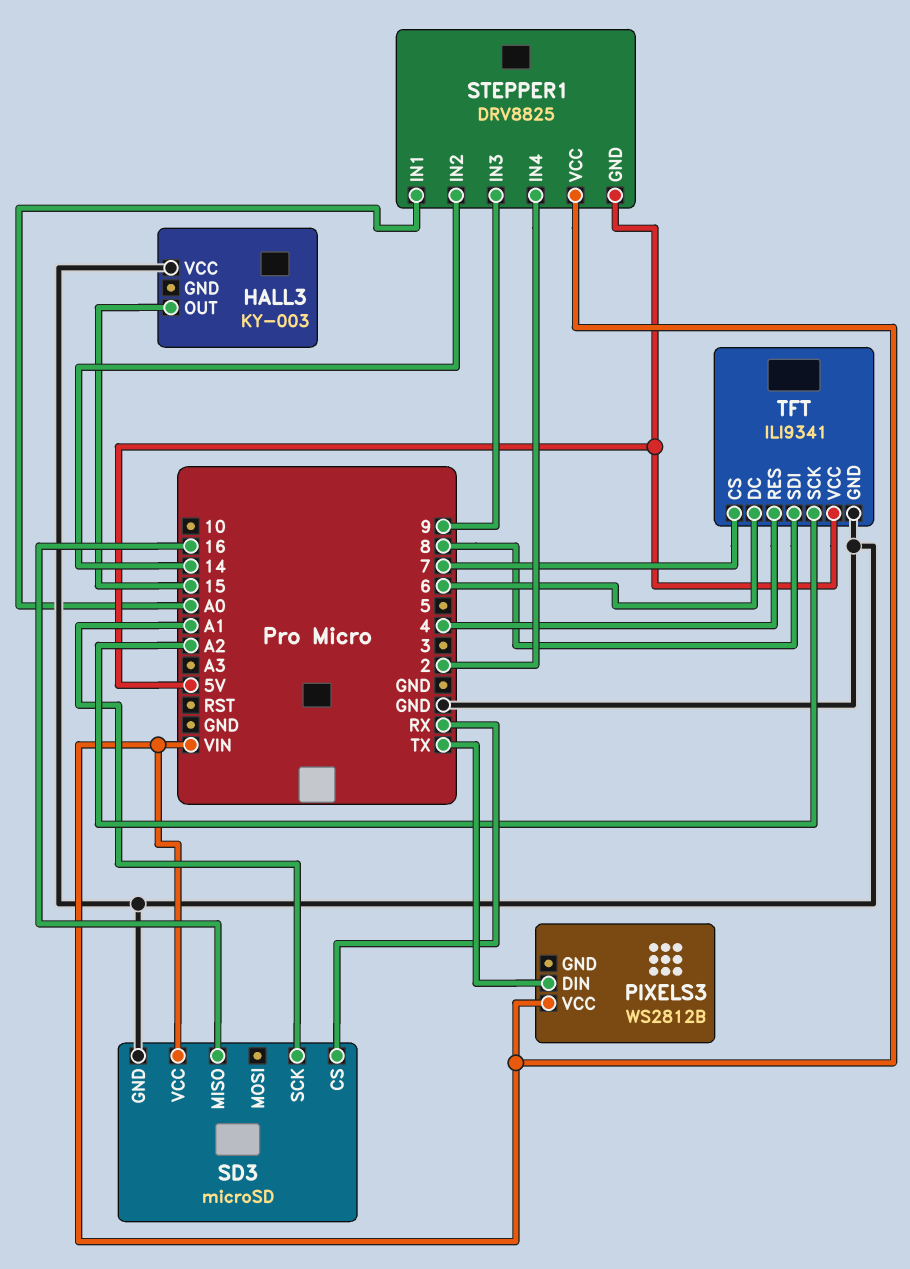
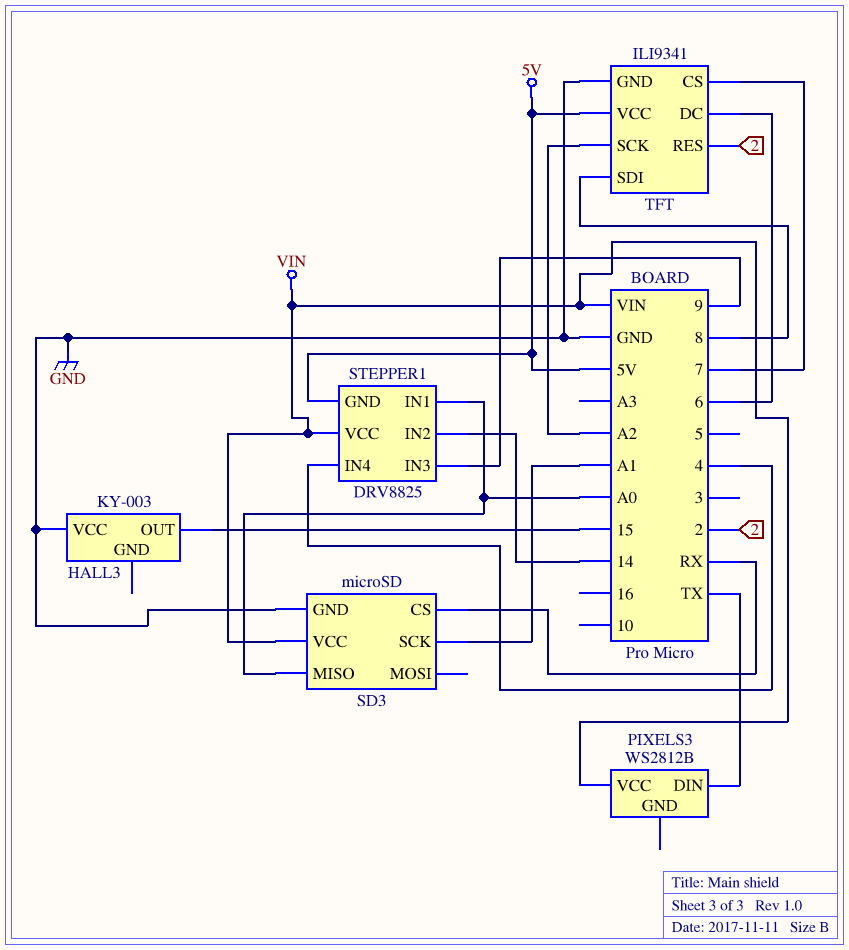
SD3 pin MISO: 16 -> A0
STEPPER1 pin IN4: 2 -> 4
TFT pin RES: 4 -> 2

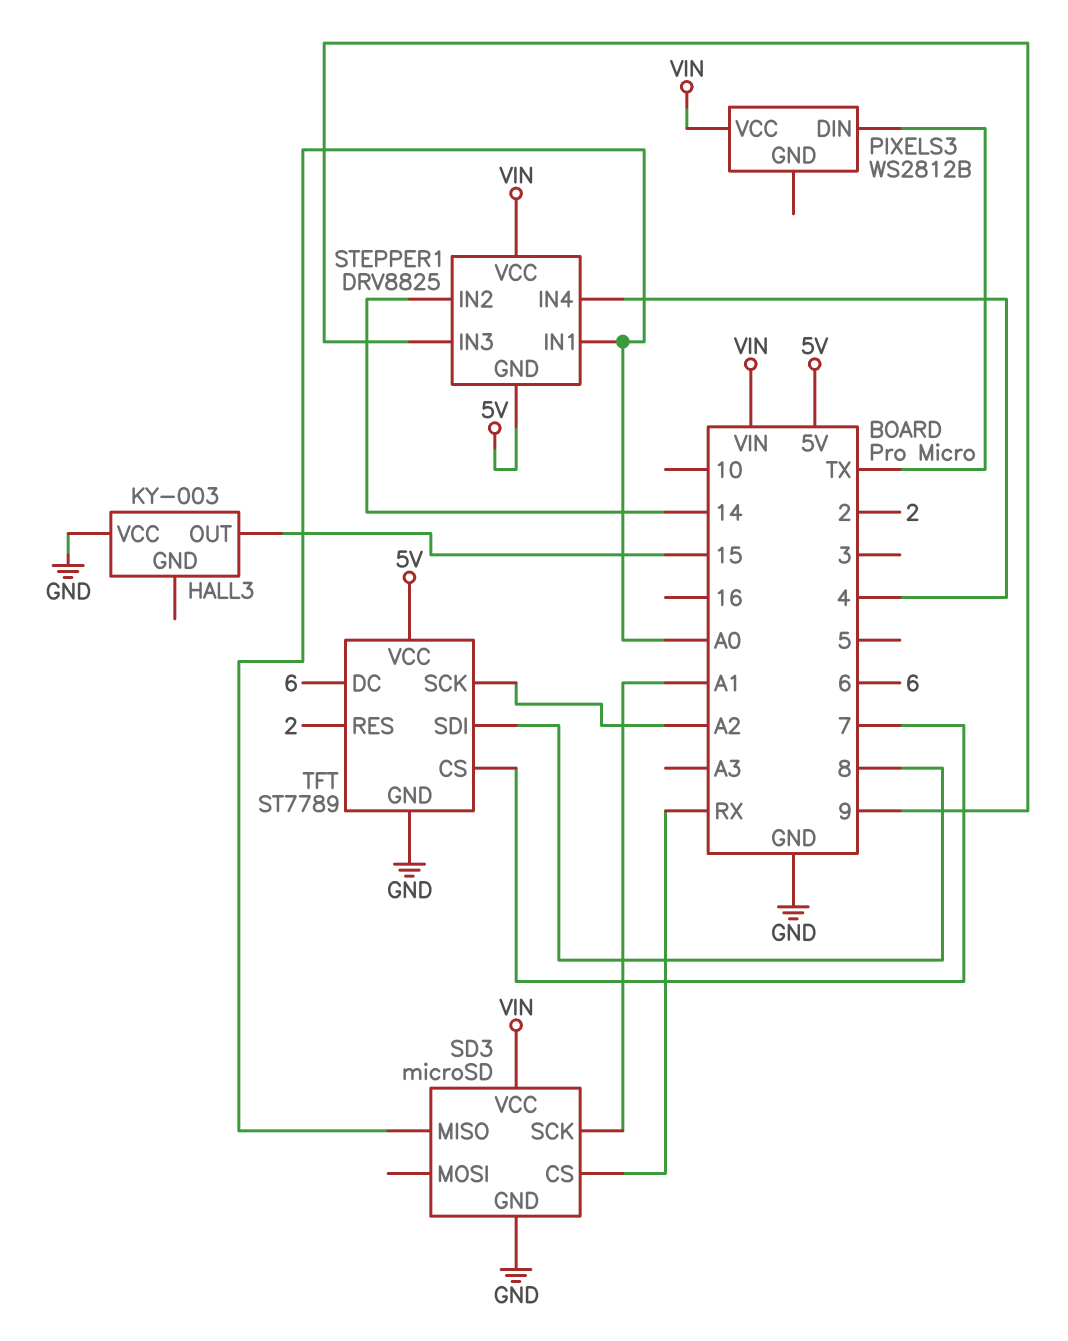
TFT: ILI9341 -> ST7789

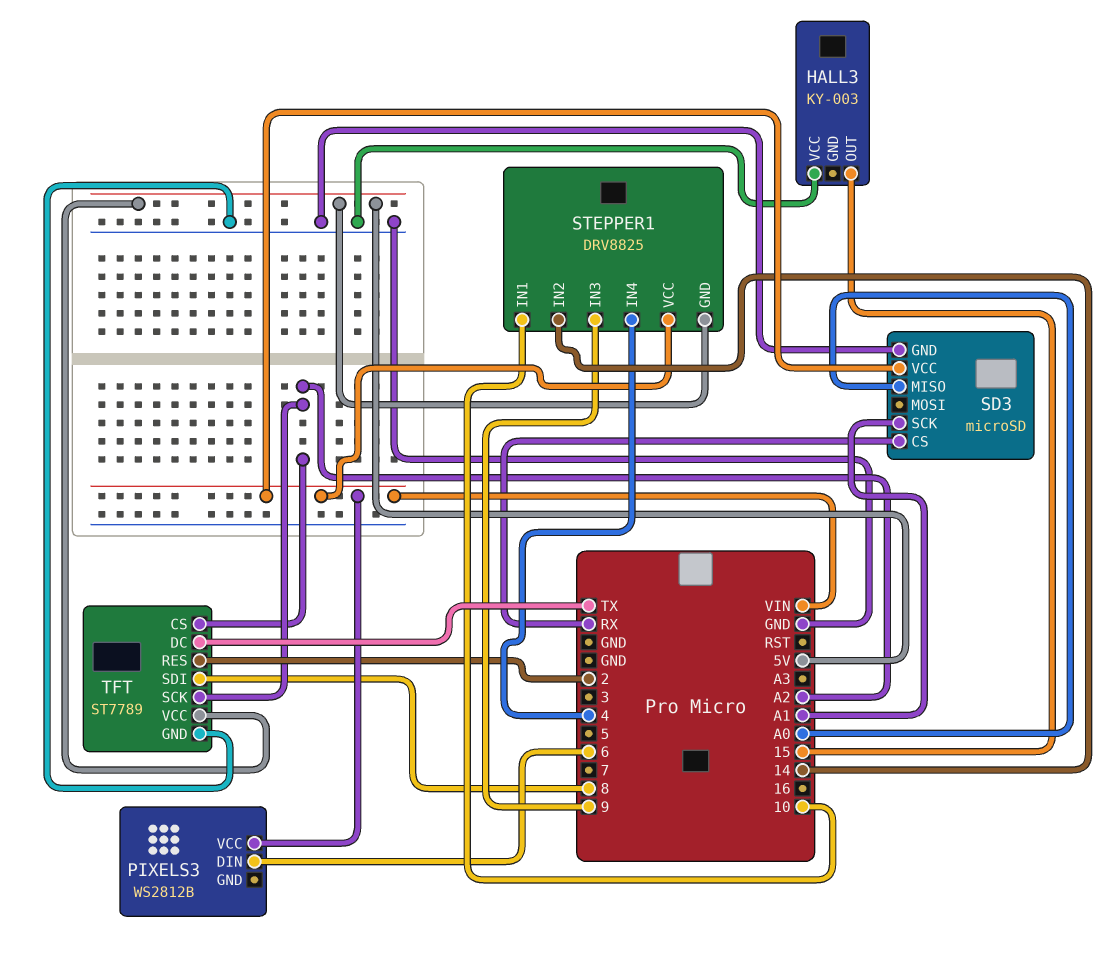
PIXELS3 pin DIN: TX -> 6
STEPPER1 pin IN1: A0 -> 10
TFT pin CS: 7 -> A2
TFT pin DC: 6 -> TX

